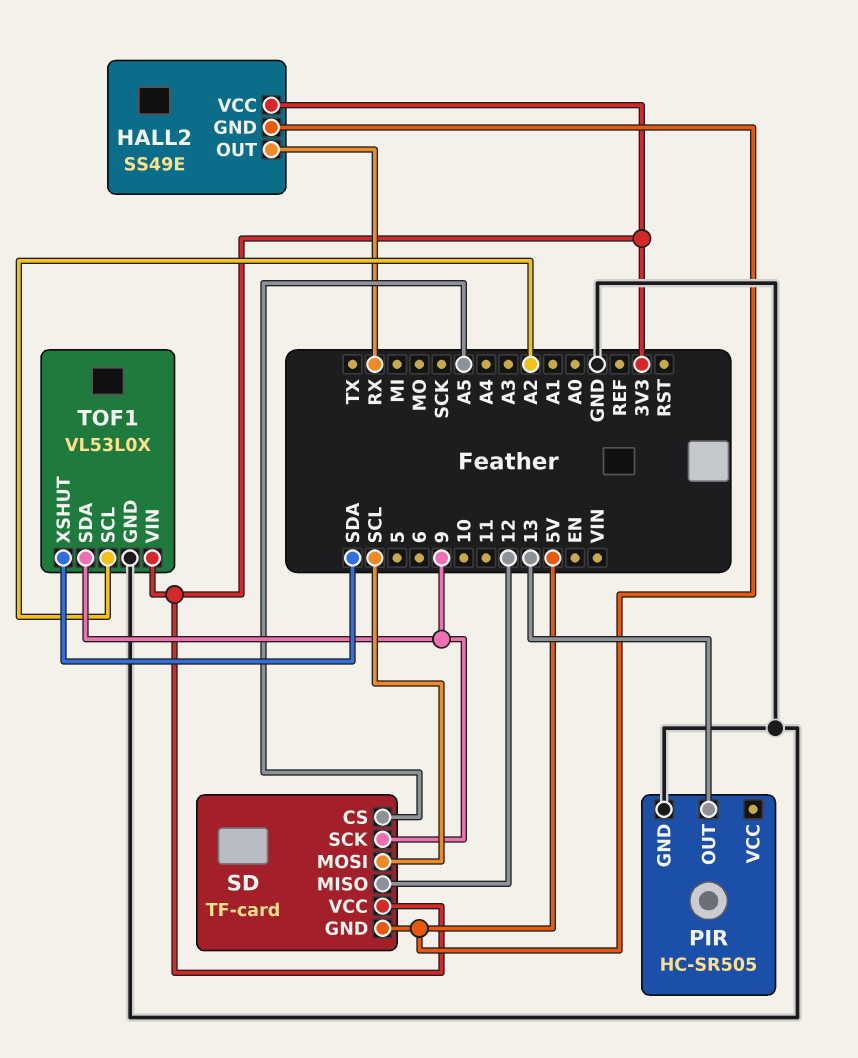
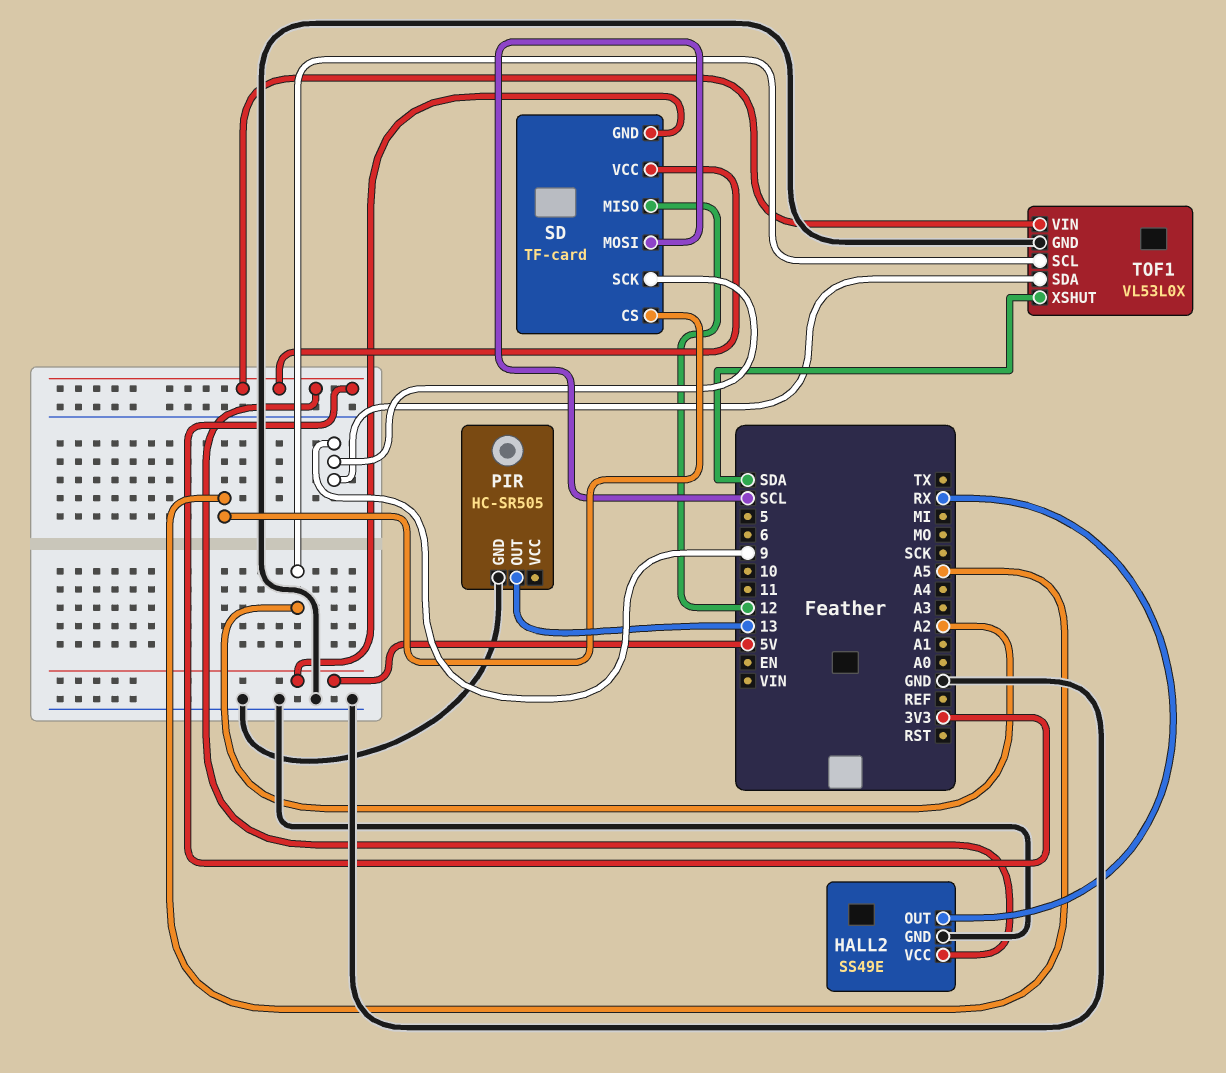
HALL2 pin GND: 5V -> GND

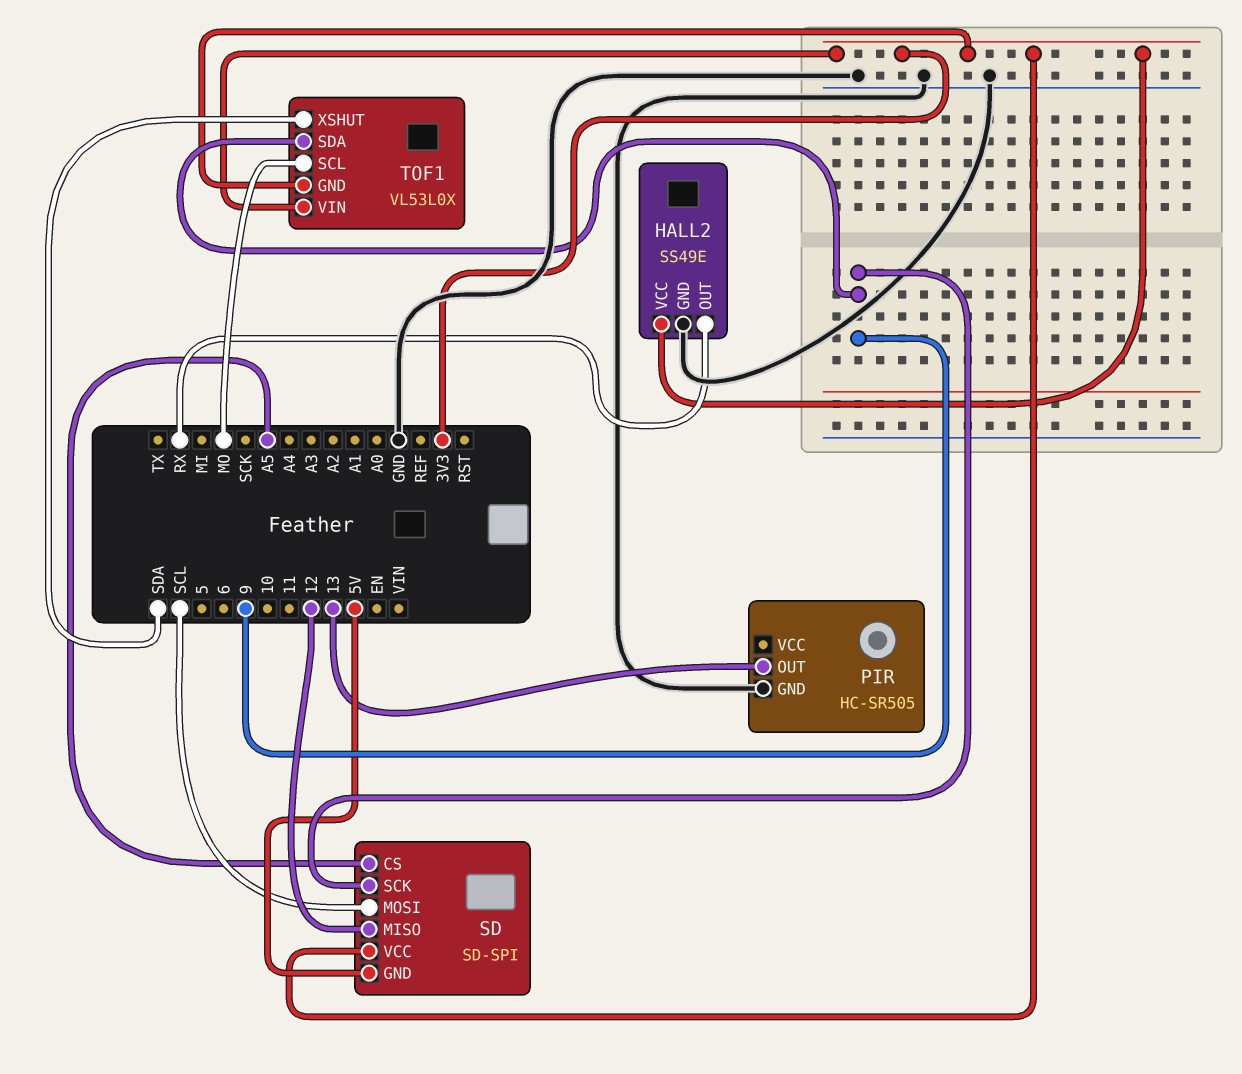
SD: TF-card -> SD-SPI
TOF1 pin GND: GND -> 3V3
TOF1 pin SCL: A2 -> MO

